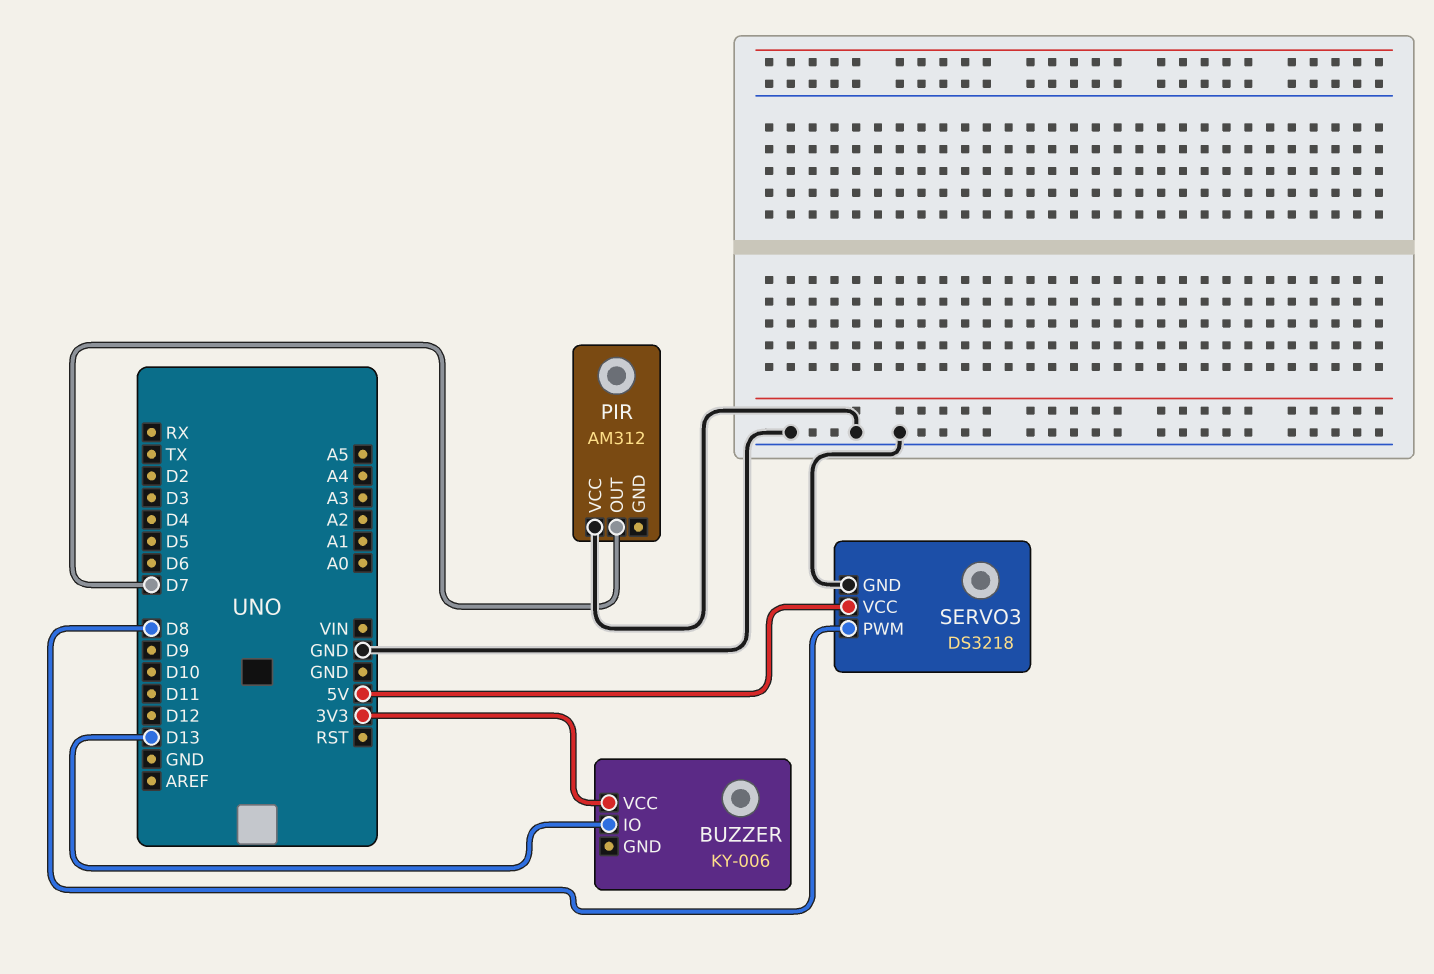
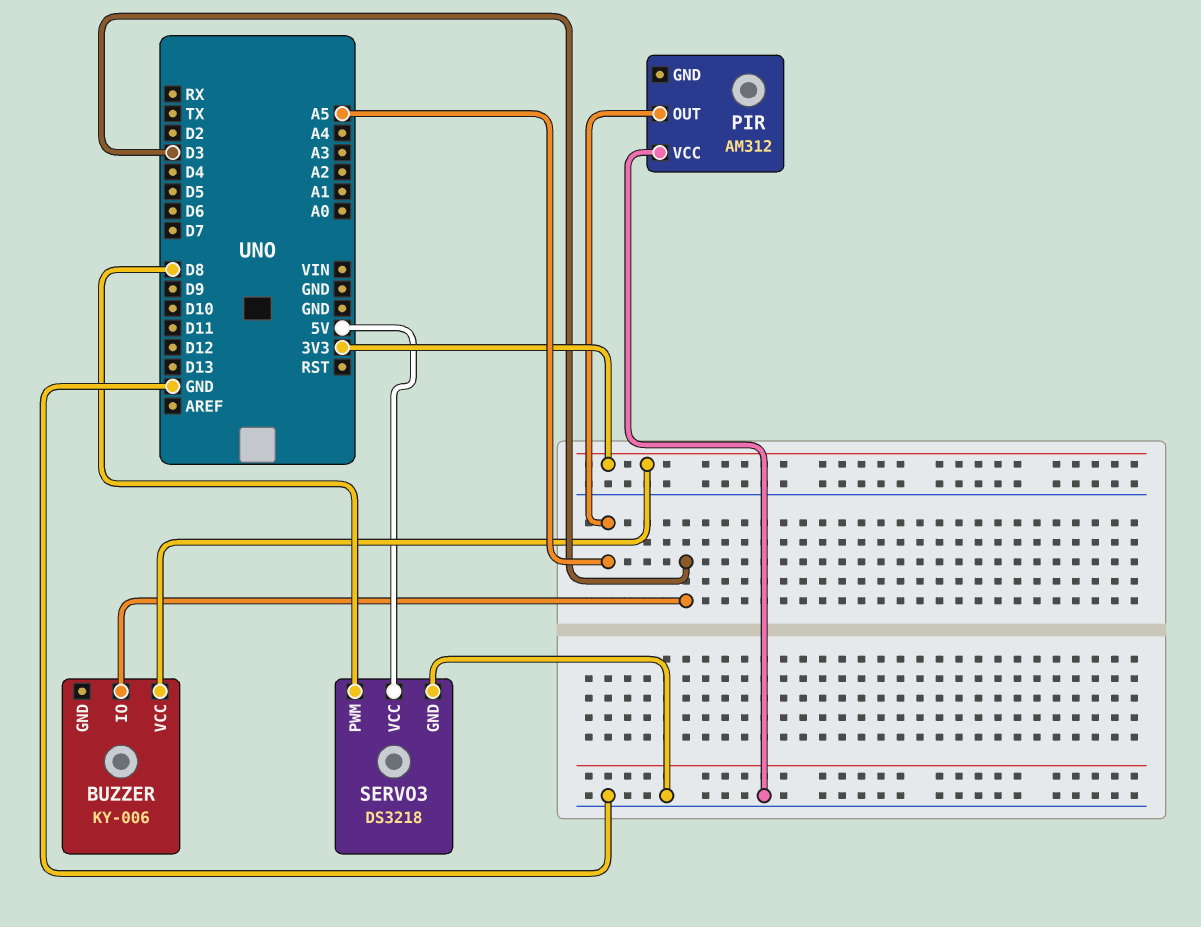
BUZZER pin IO: D13 -> D3
PIR pin OUT: D7 -> A5

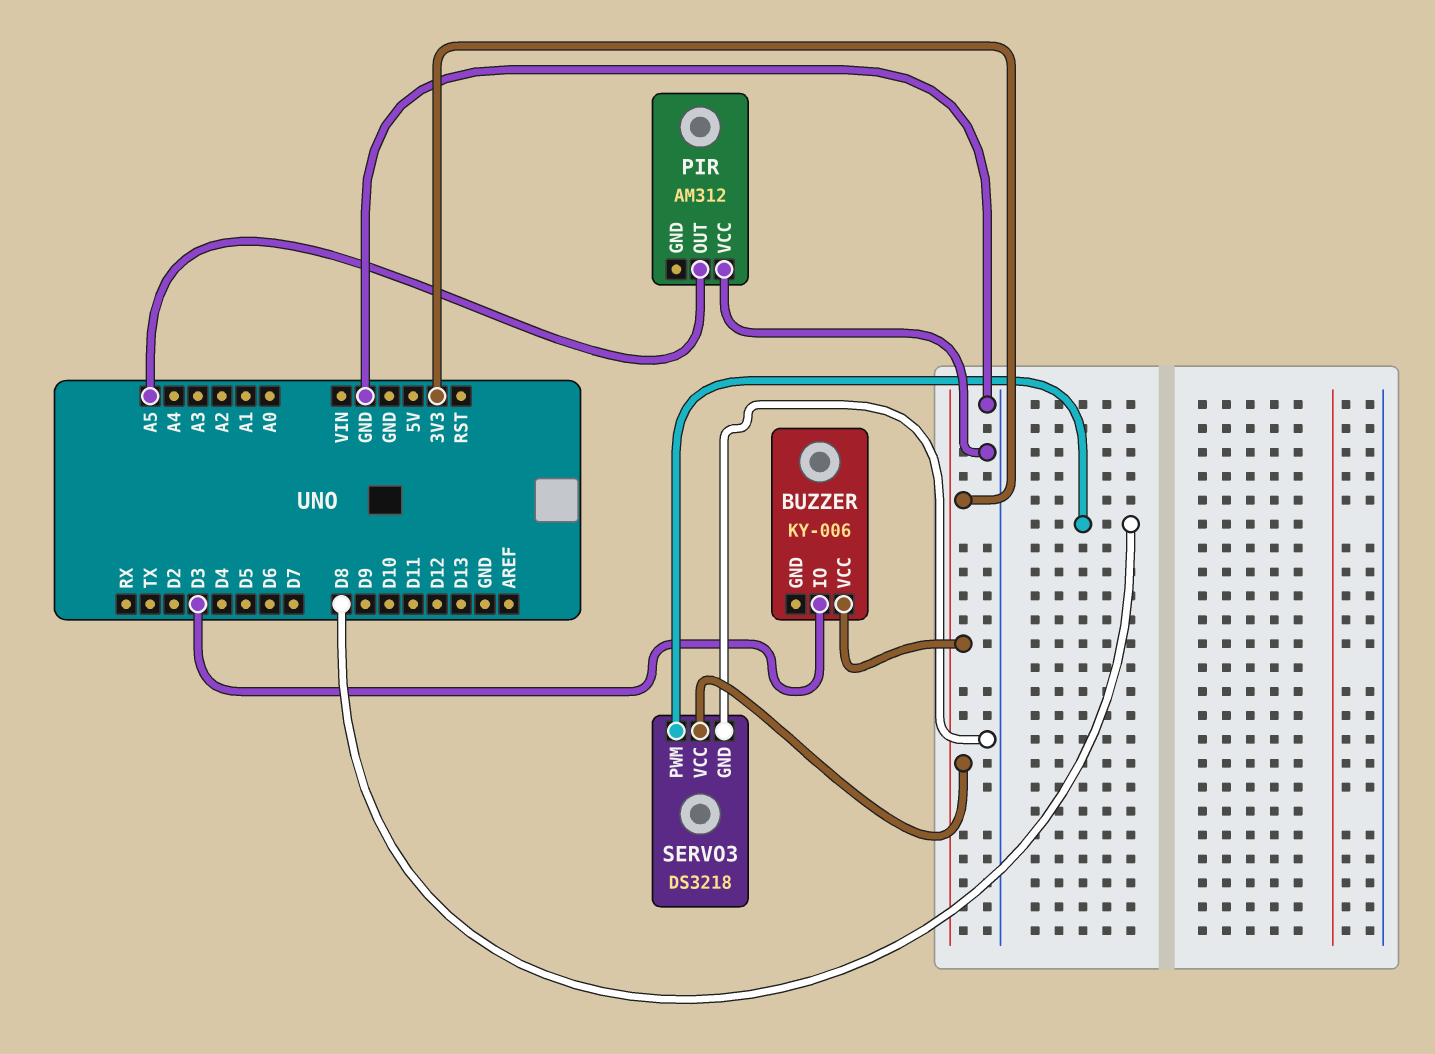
SERVO3 pin VCC: 5V -> 3V3

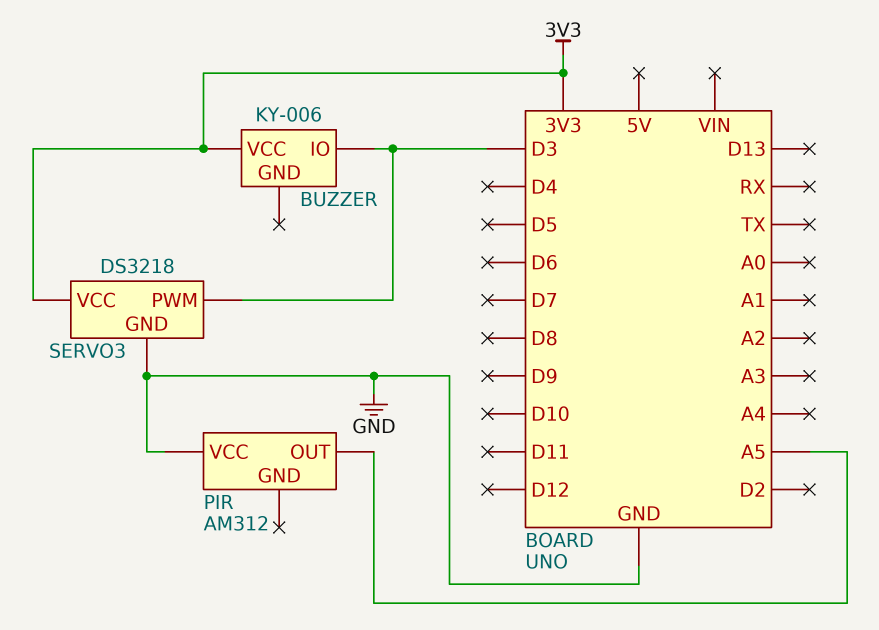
SERVO3 pin PWM: D8 -> D3

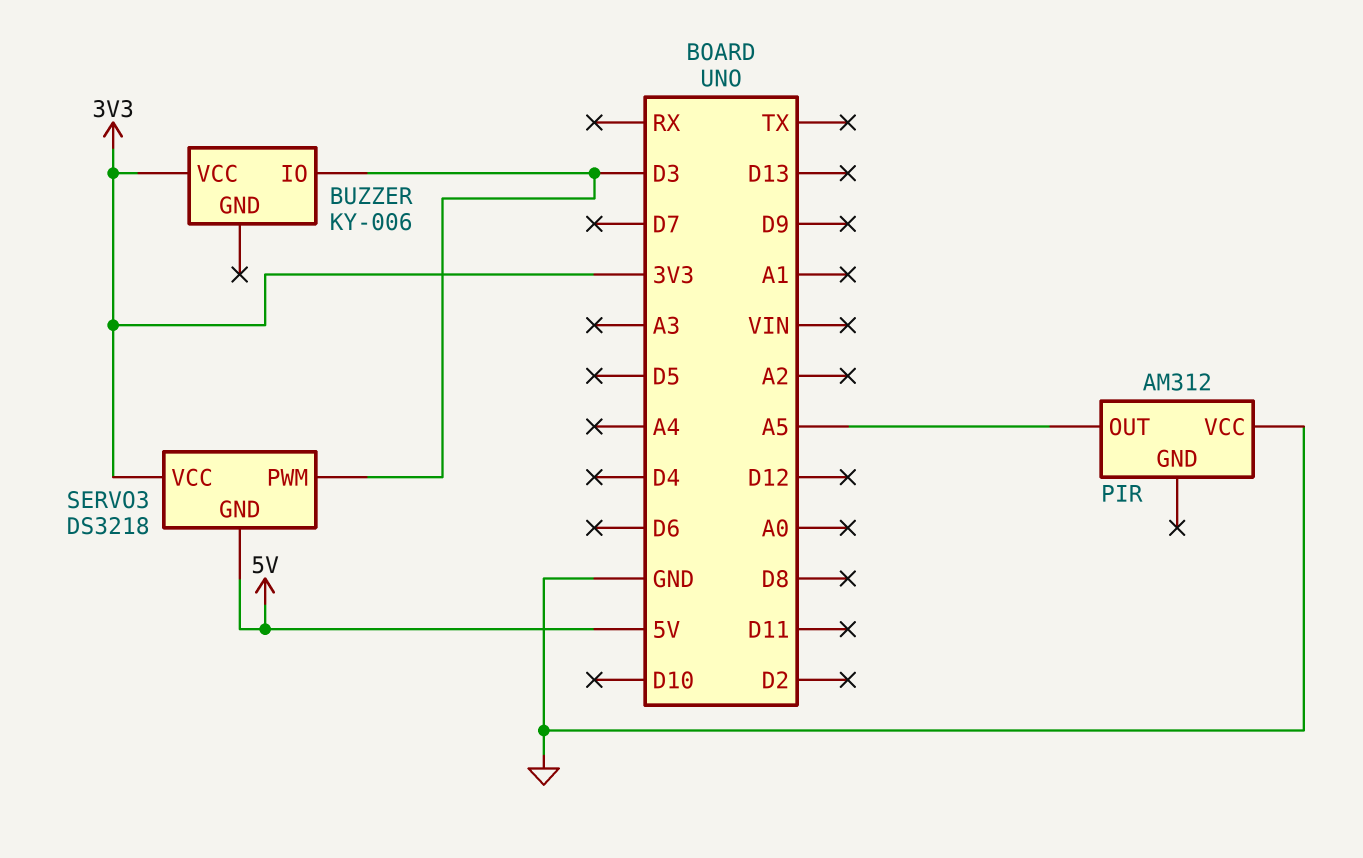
SERVO3 pin GND: GND -> 5V

